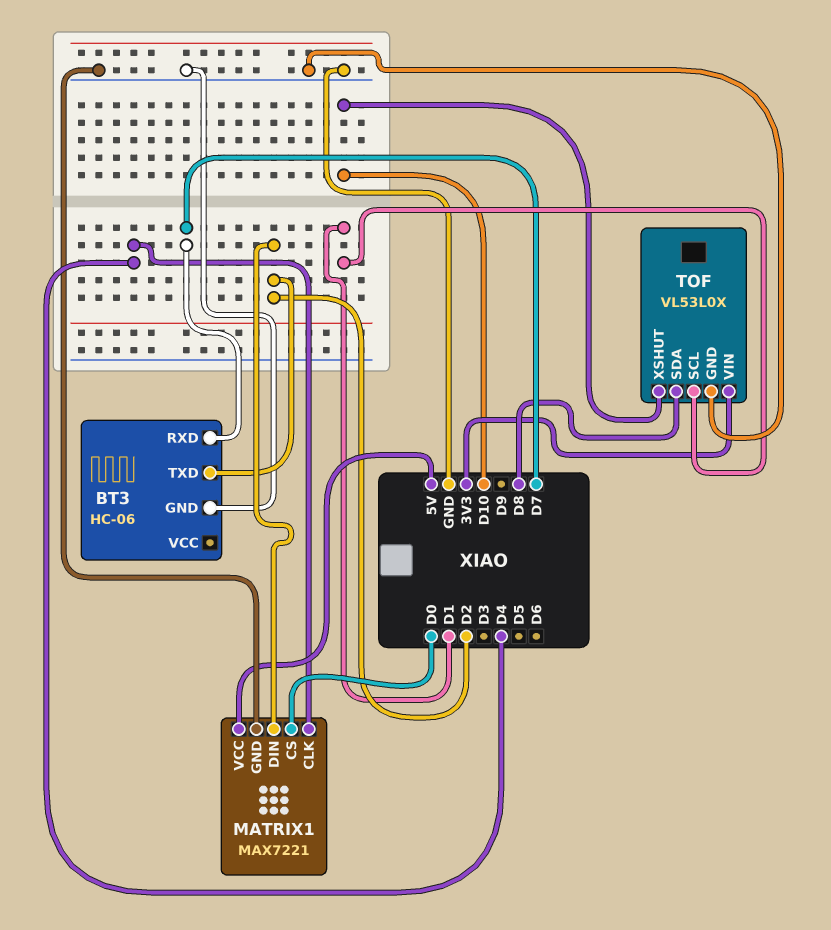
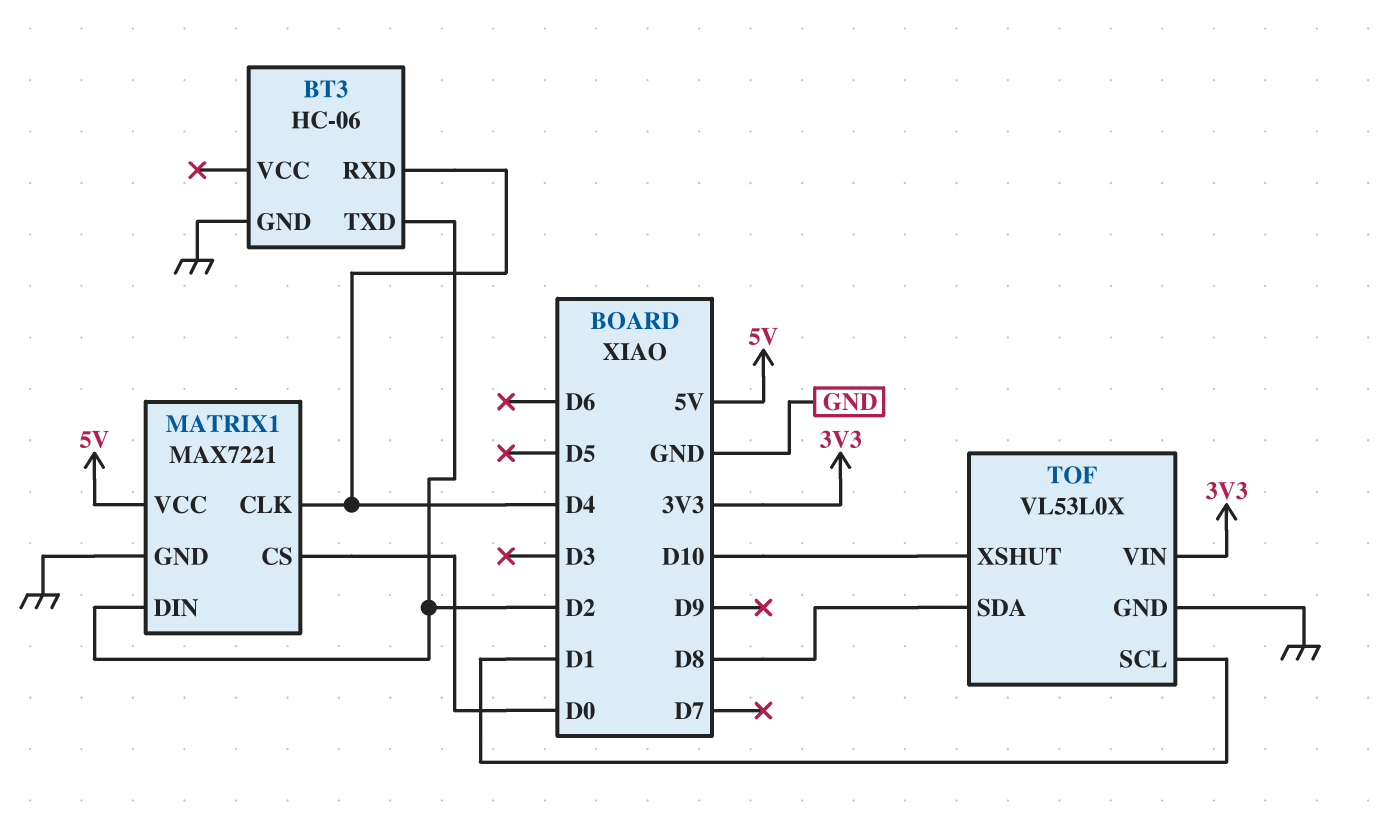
BT3 pin RXD: D7 -> D4

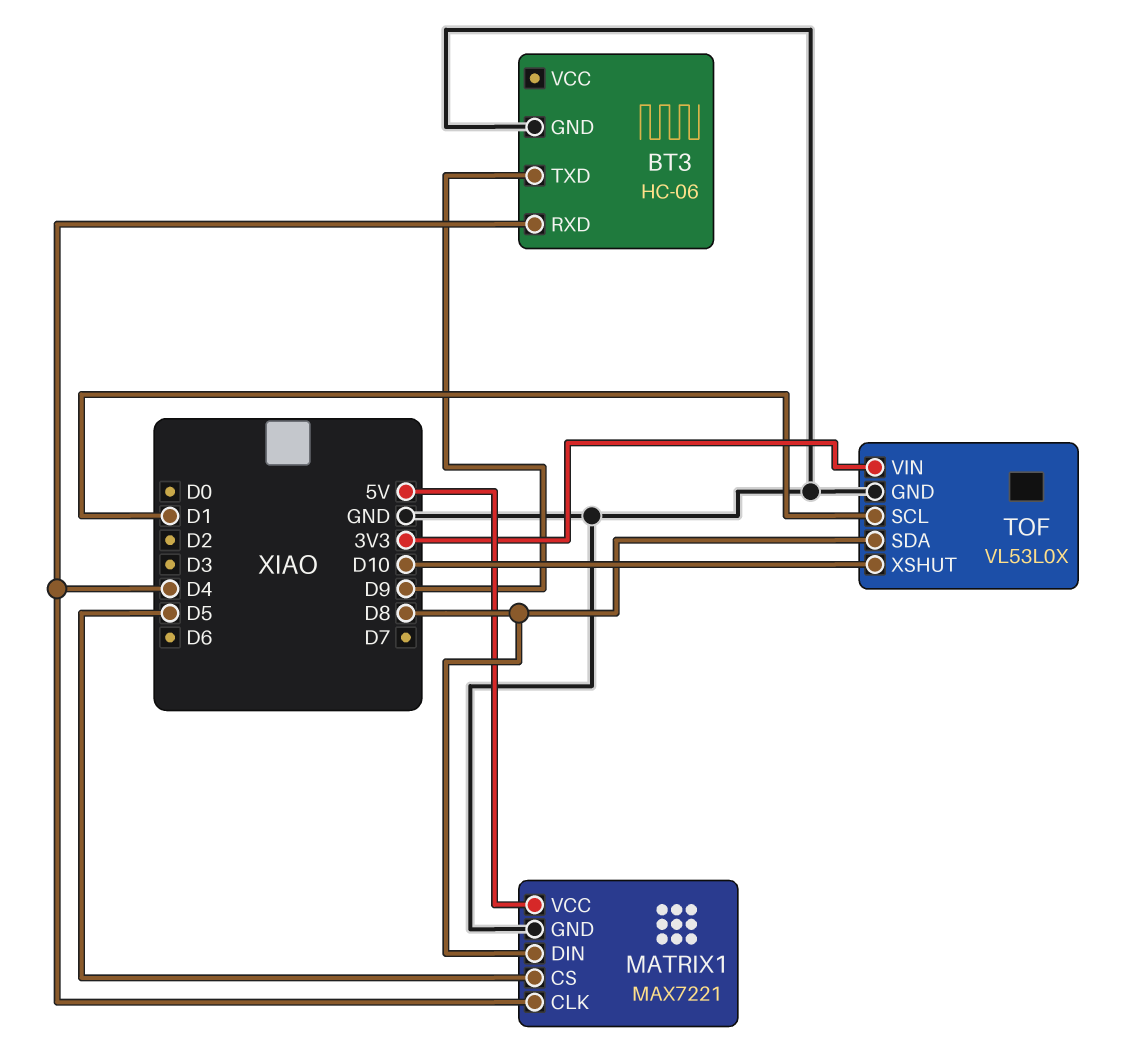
BT3 pin TXD: D2 -> D9
MATRIX1 pin CS: D0 -> D5
MATRIX1 pin DIN: D2 -> D8

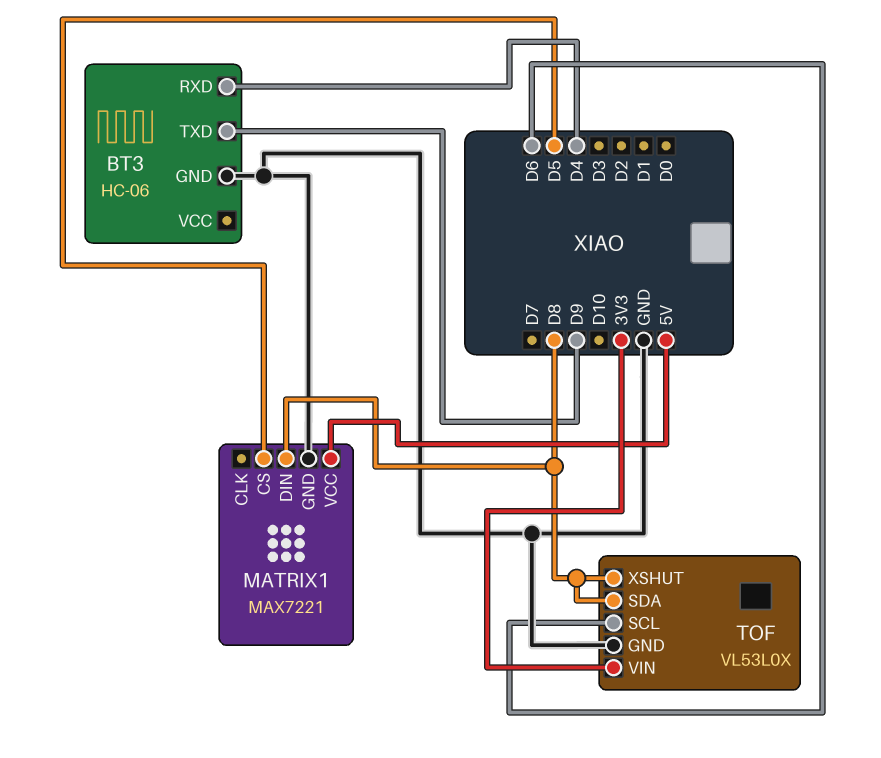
MATRIX1 pin CLK: D4 -> none
TOF pin SCL: D1 -> D6
TOF pin XSHUT: D10 -> D8

